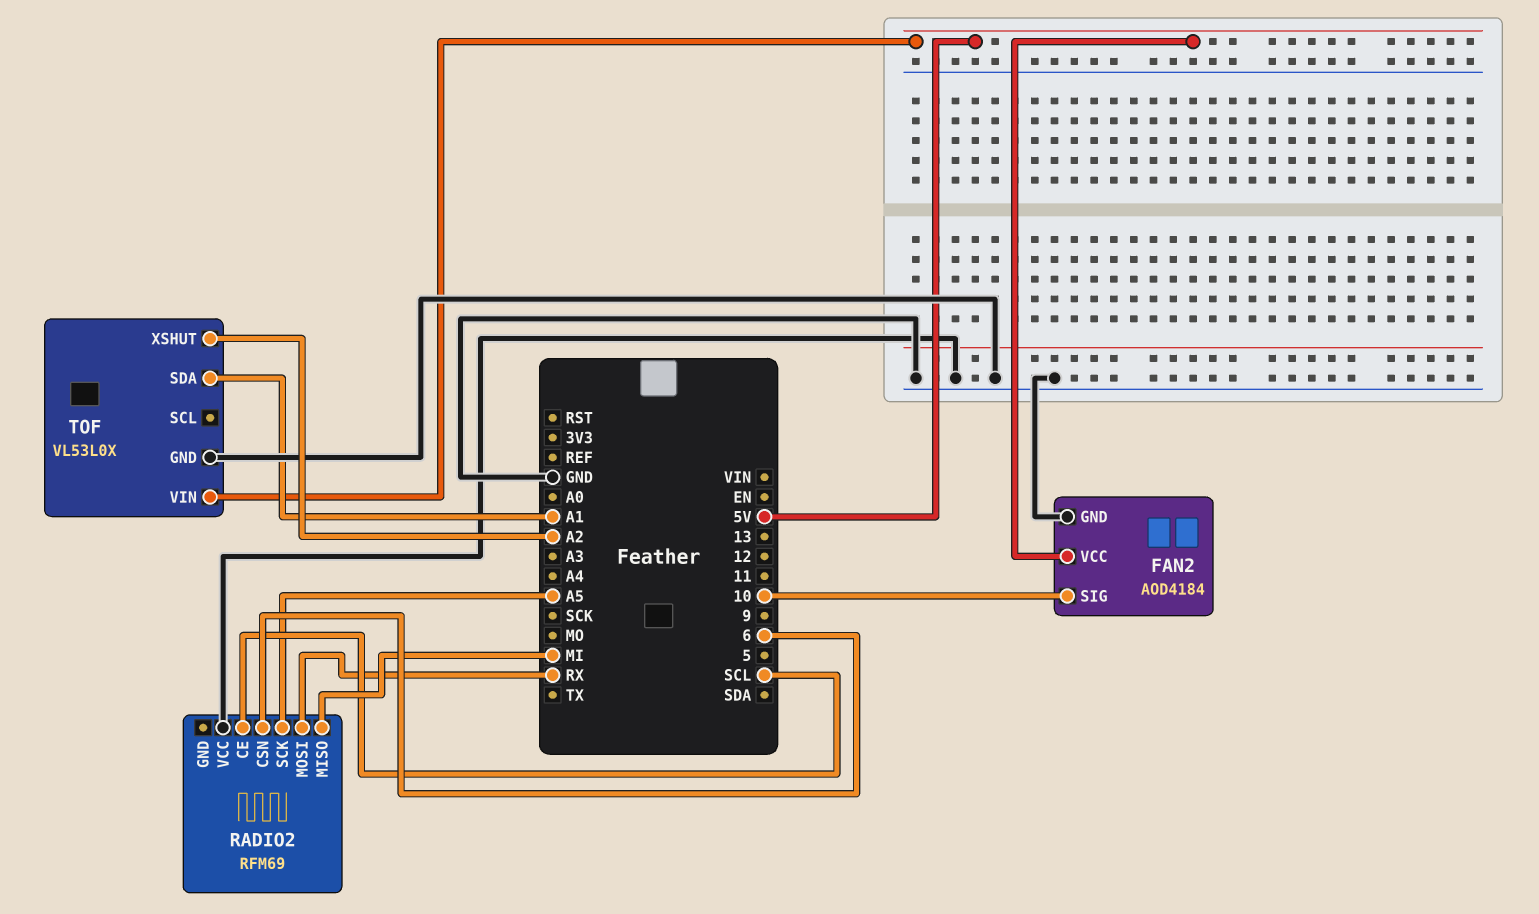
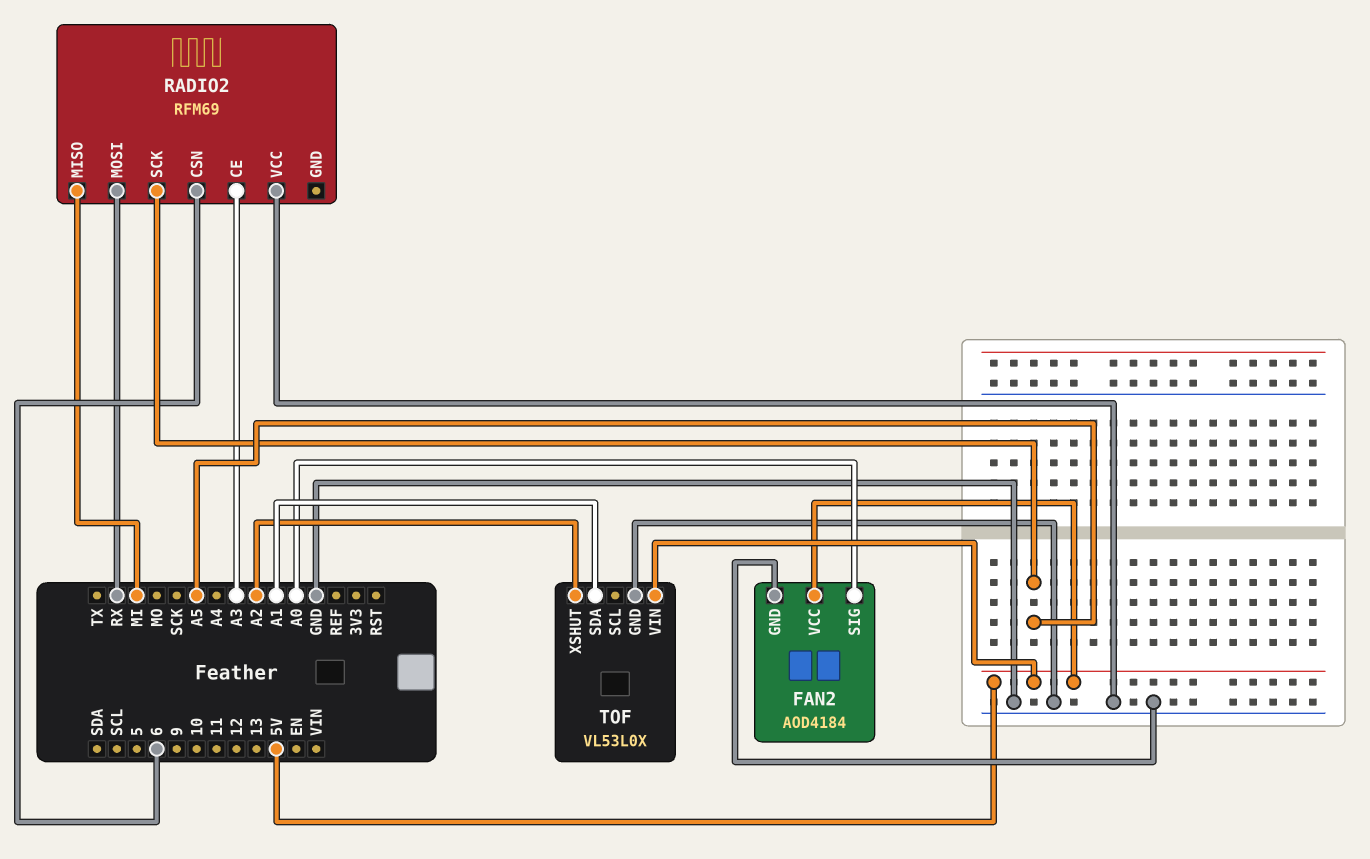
FAN2 pin SIG: 10 -> A0
RADIO2 pin CE: SCL -> A3

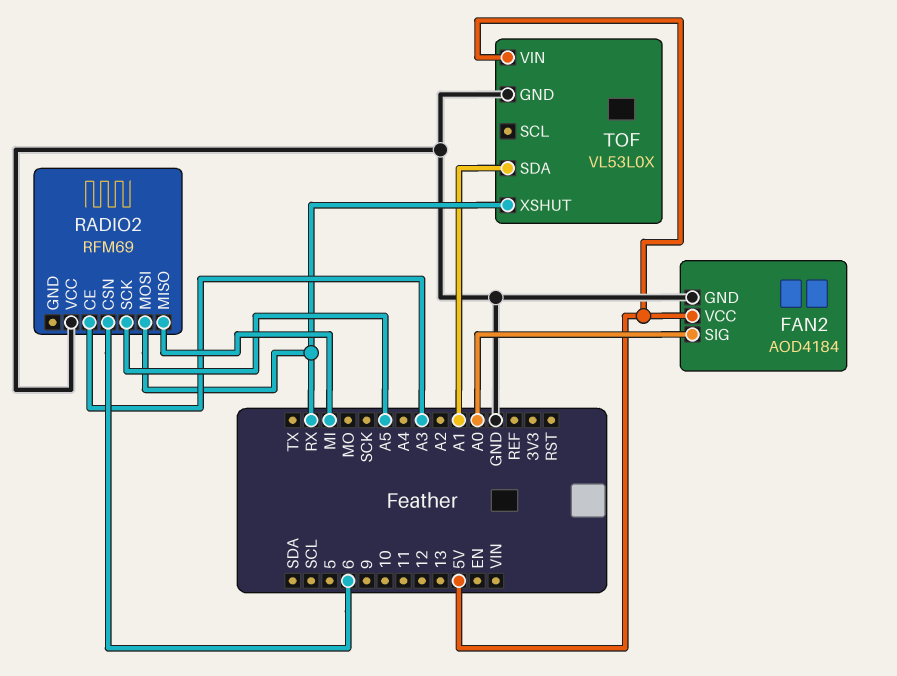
TOF pin XSHUT: A2 -> RX

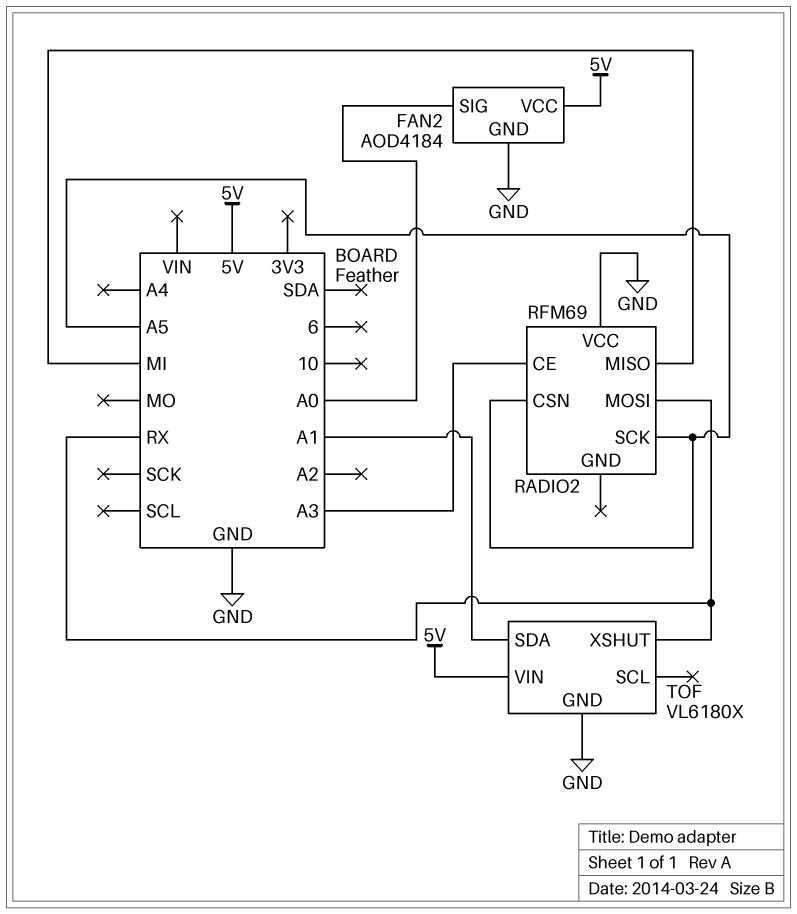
RADIO2 pin CSN: 6 -> A5
TOF: VL53L0X -> VL6180X

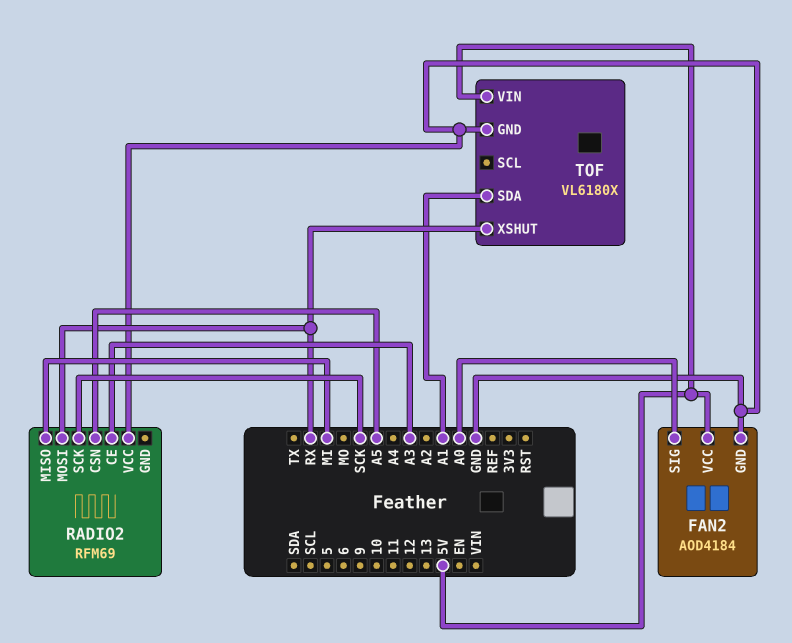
RADIO2 pin SCK: A5 -> SCK

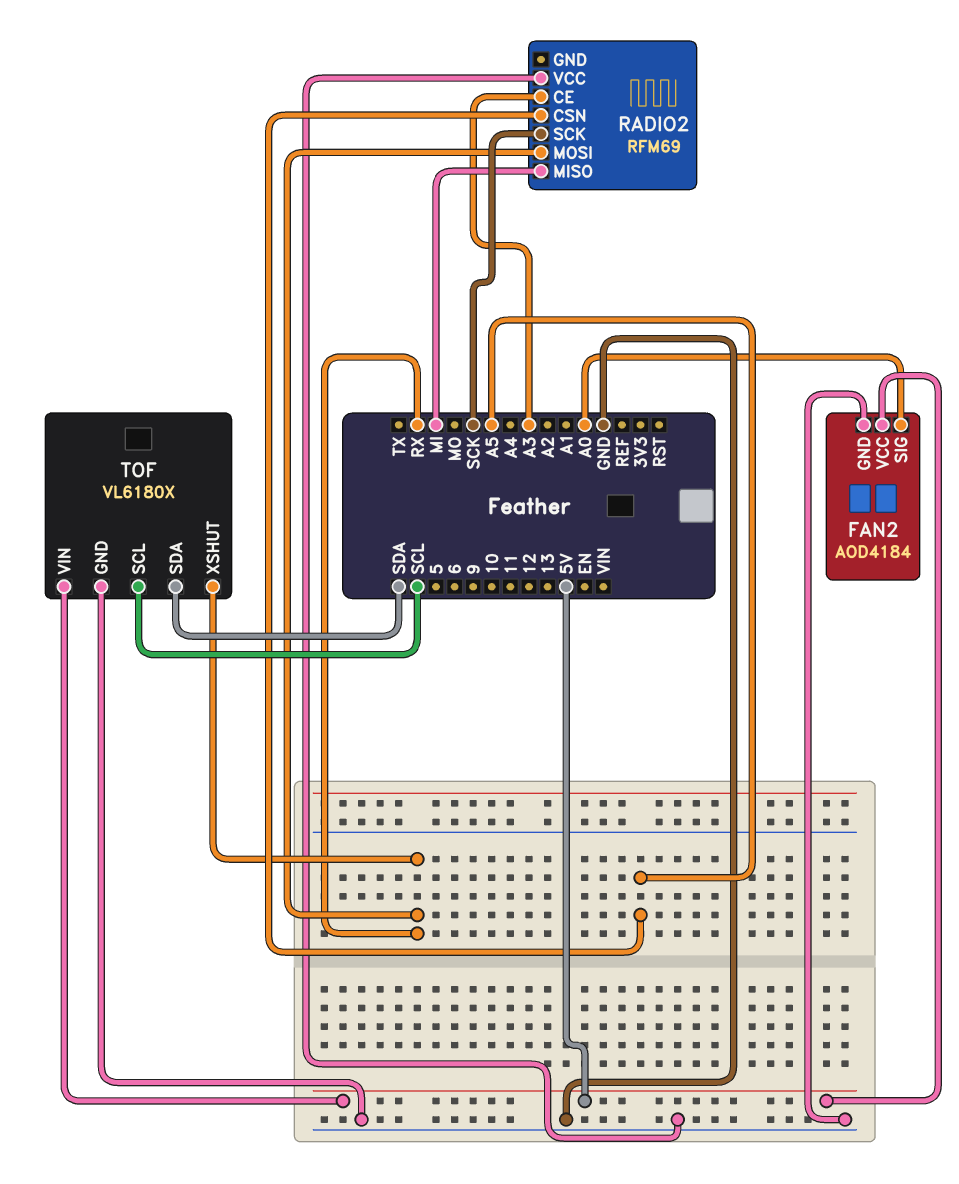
TOF pin SCL: none -> SCL
TOF pin SDA: A1 -> SDA

